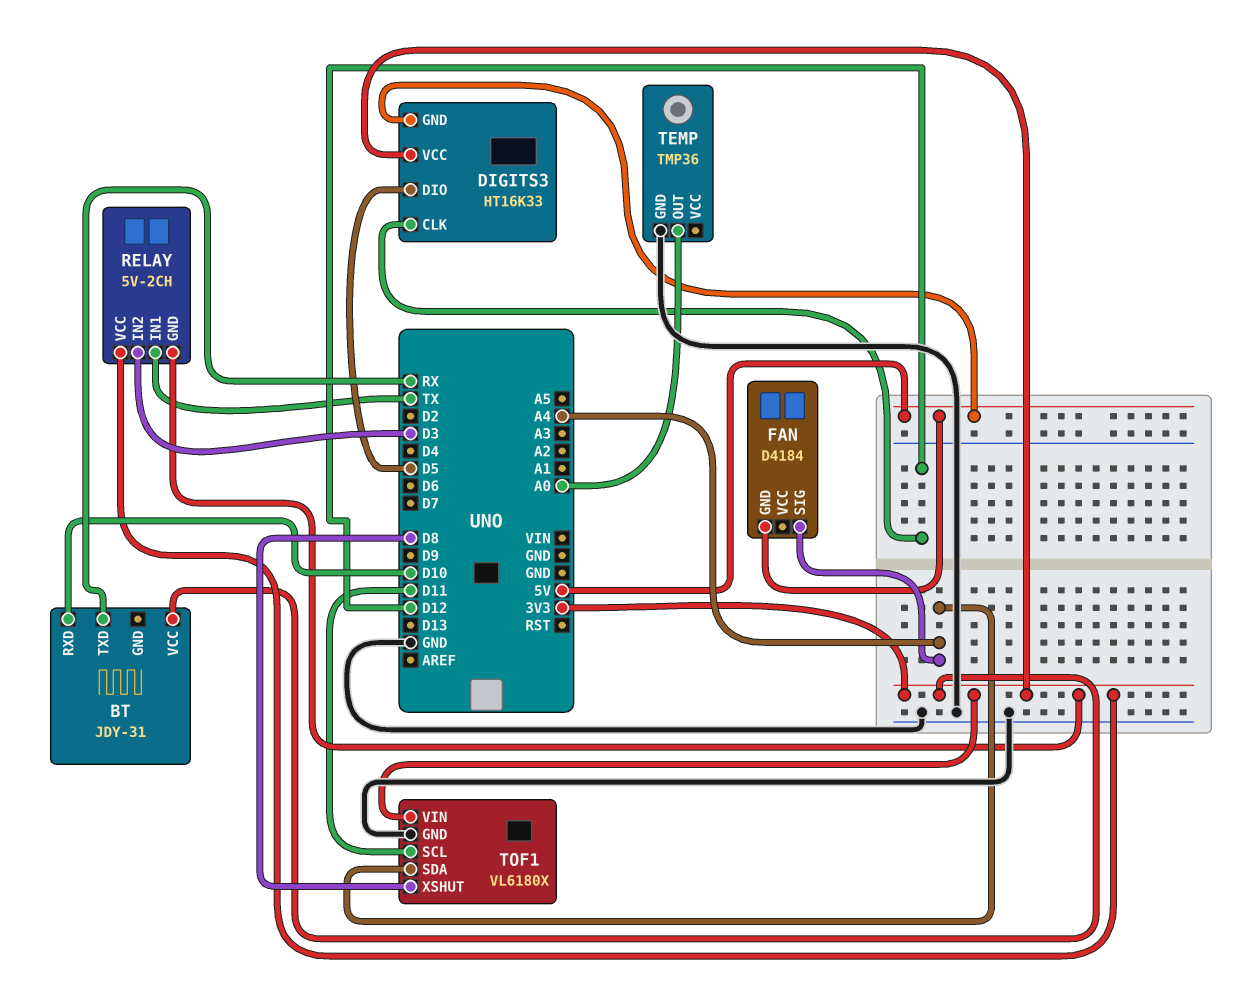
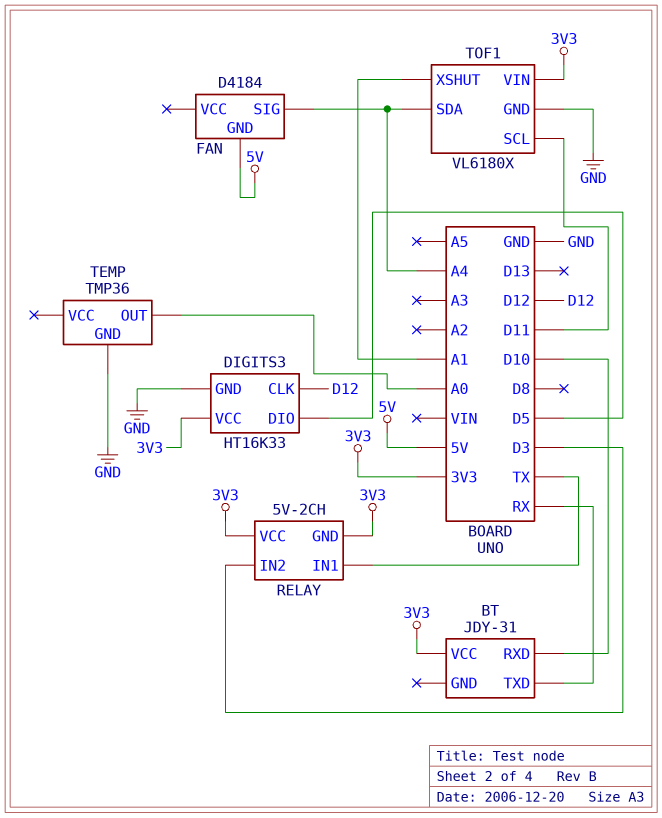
DIGITS3 pin GND: 5V -> GND
TOF1 pin XSHUT: D8 -> A1

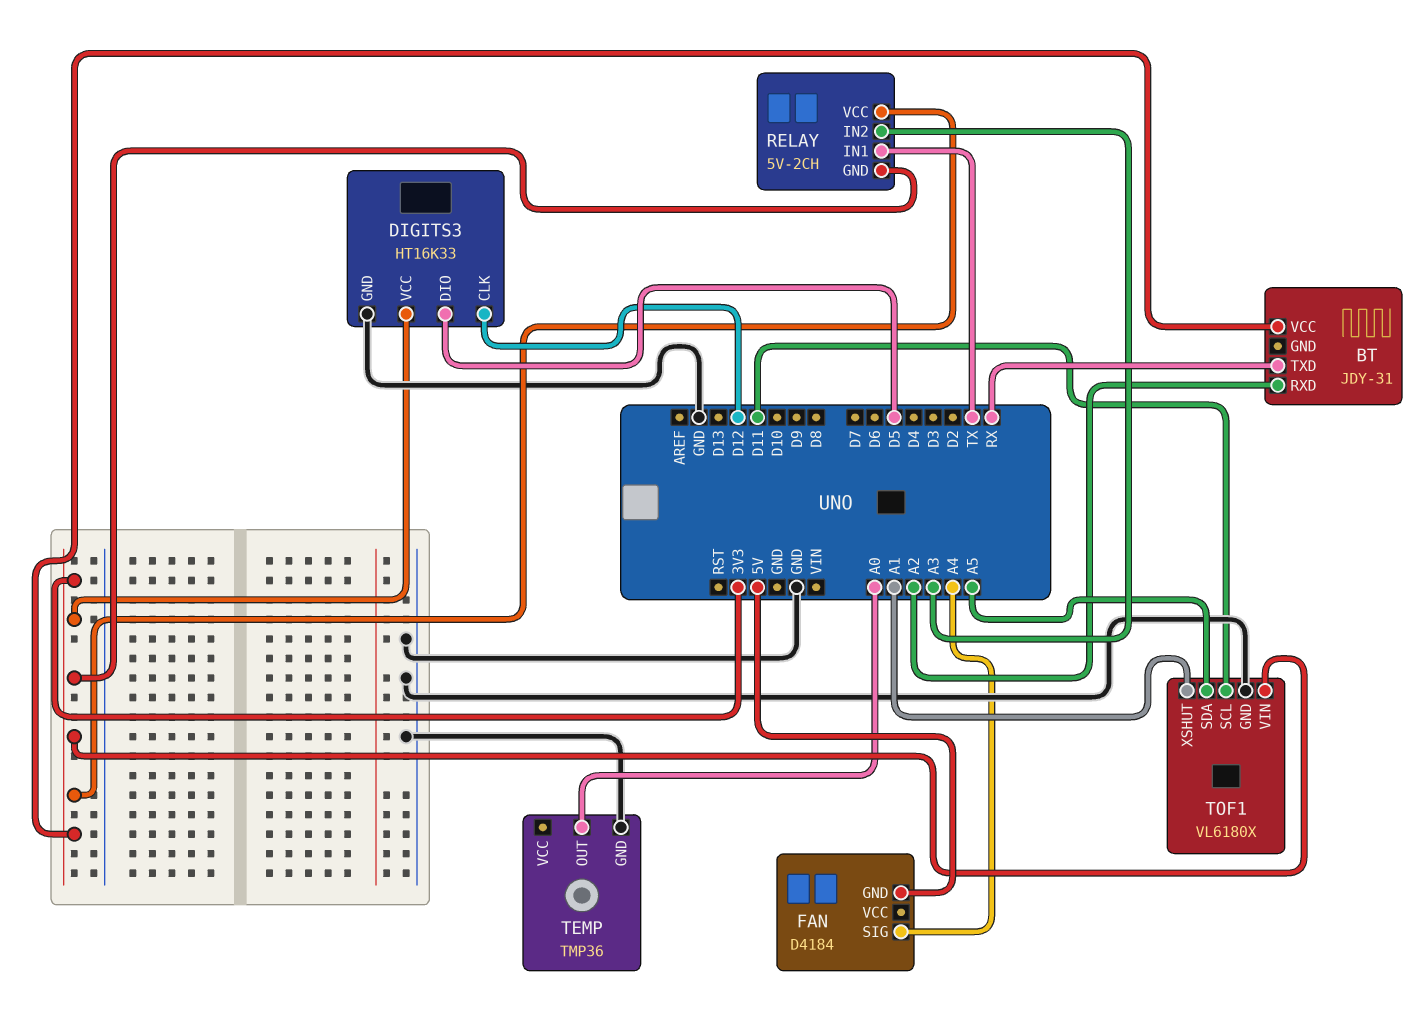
BT pin RXD: D10 -> A2
RELAY pin IN2: D3 -> A3
TOF1 pin SDA: A4 -> A5

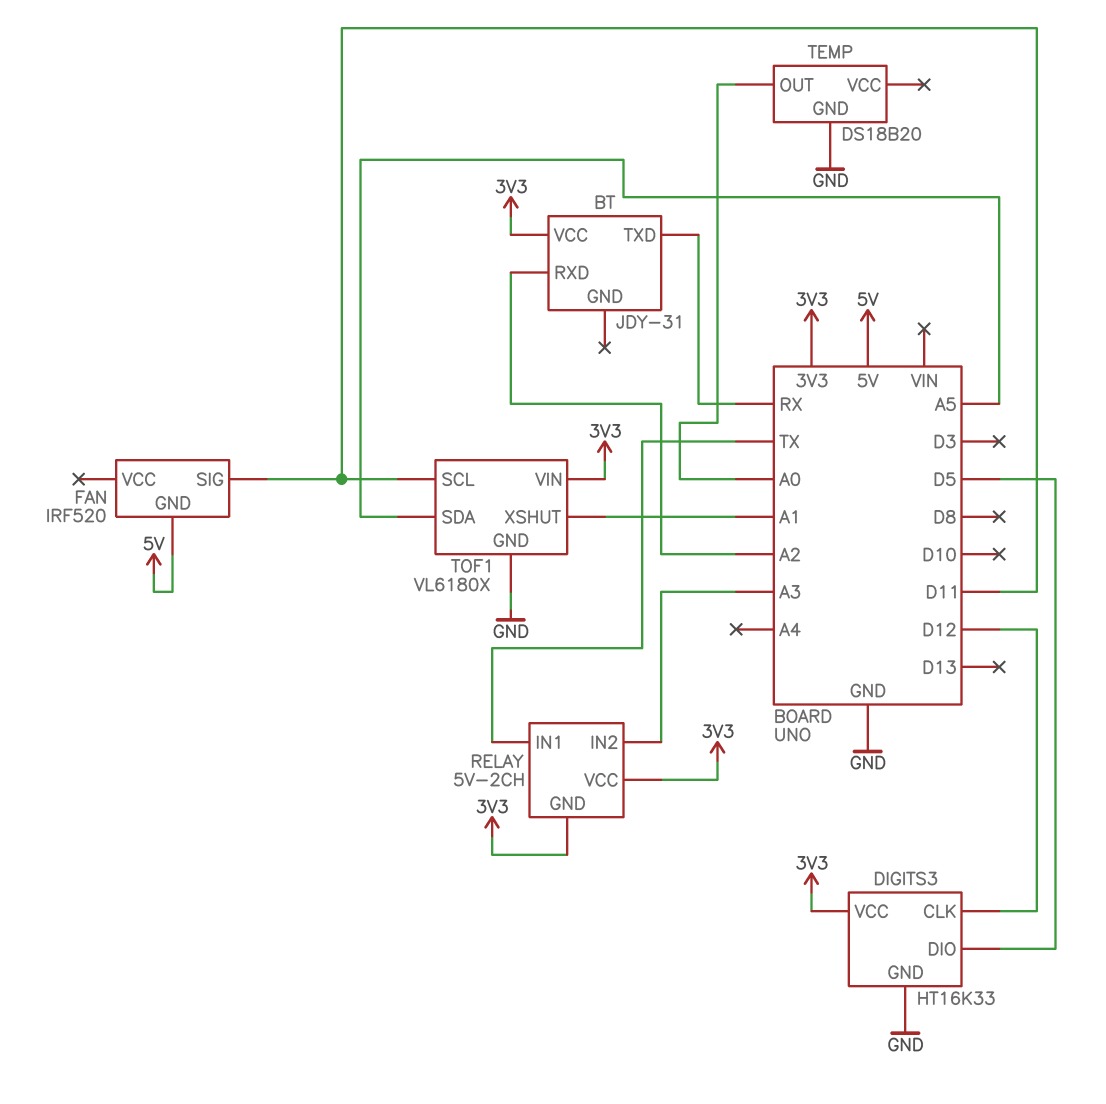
FAN: D4184 -> IRF520
FAN pin SIG: A4 -> D11
TEMP: TMP36 -> DS18B20

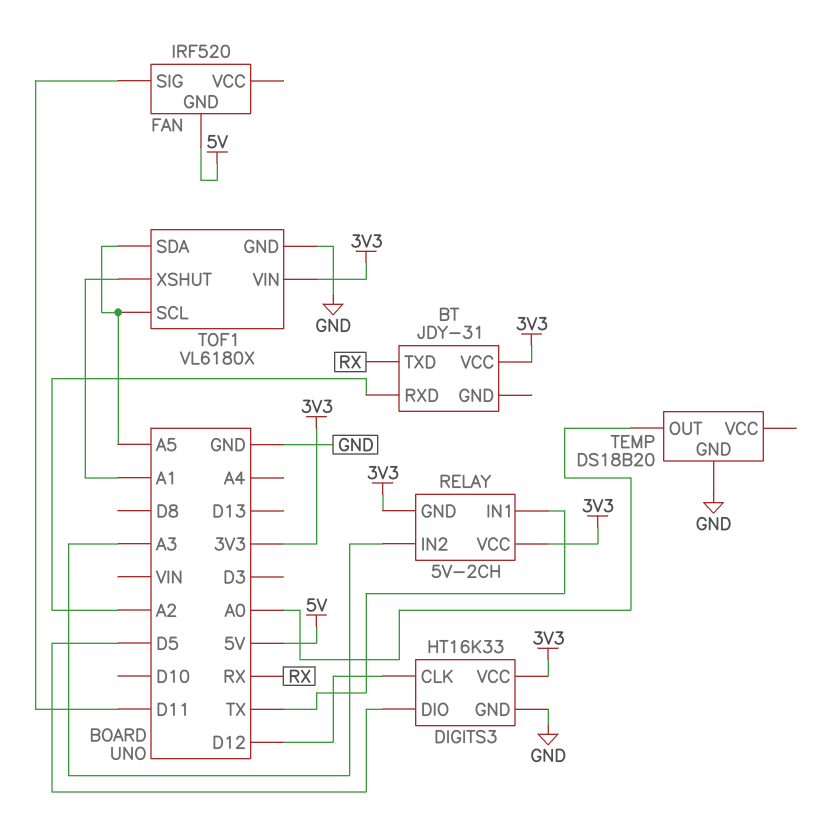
TOF1 pin SCL: D11 -> A5

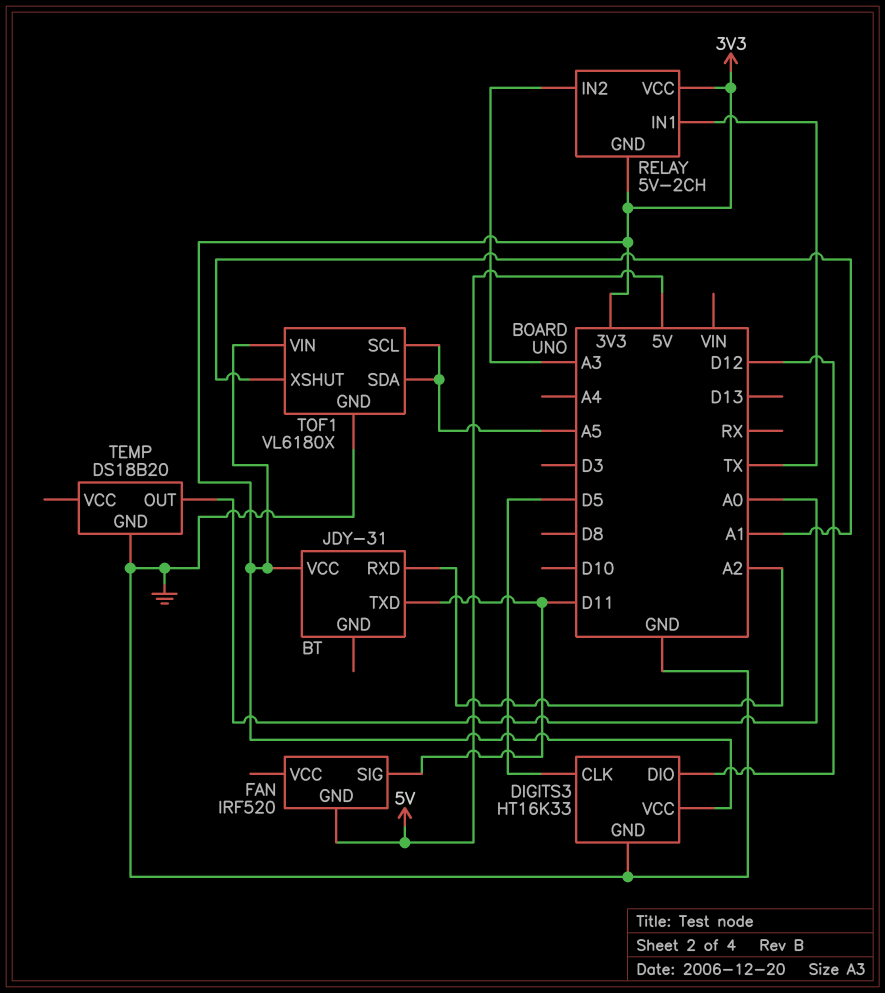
BT pin TXD: RX -> D11
DIGITS3 pin CLK: D12 -> D5
DIGITS3 pin DIO: D5 -> D12

